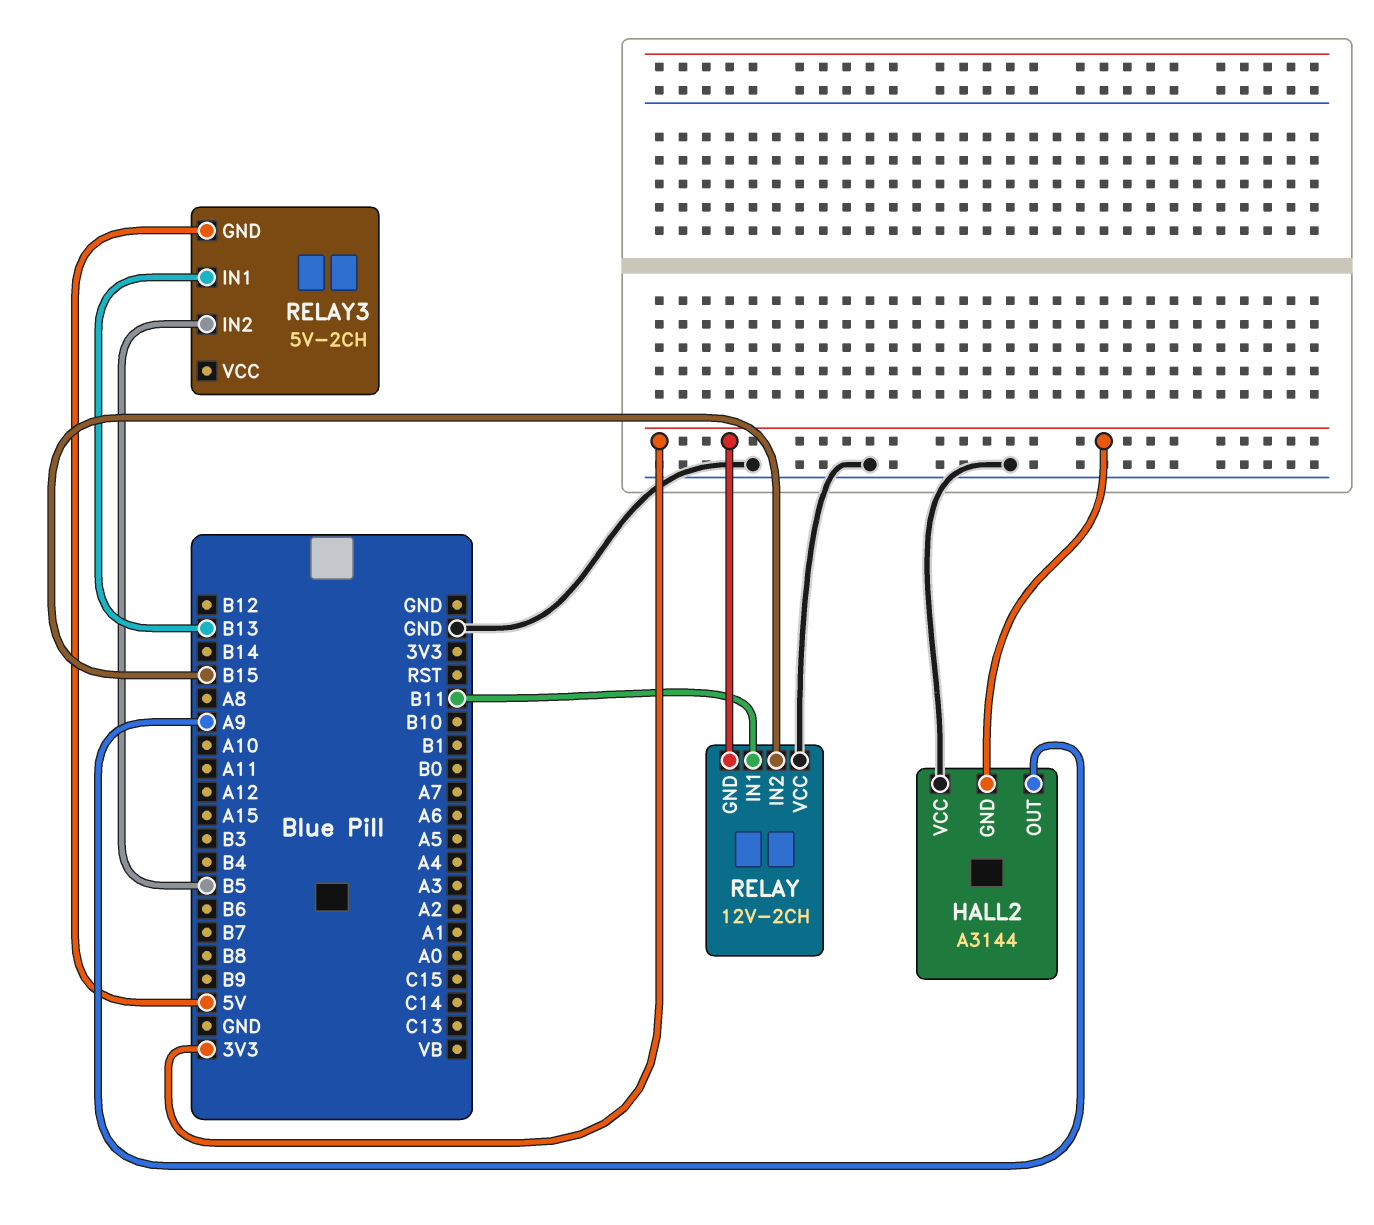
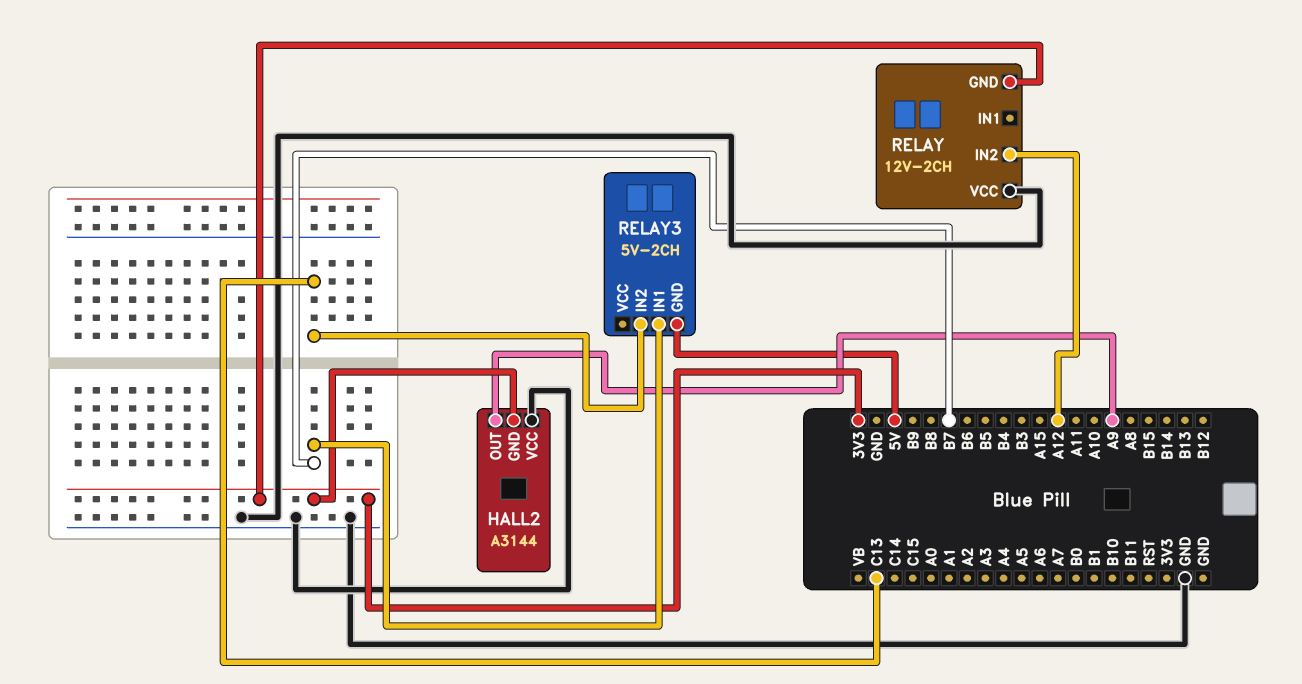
RELAY pin IN1: B11 -> none
RELAY pin IN2: B15 -> A12
RELAY3 pin IN1: B13 -> B7
RELAY3 pin IN2: B5 -> C13

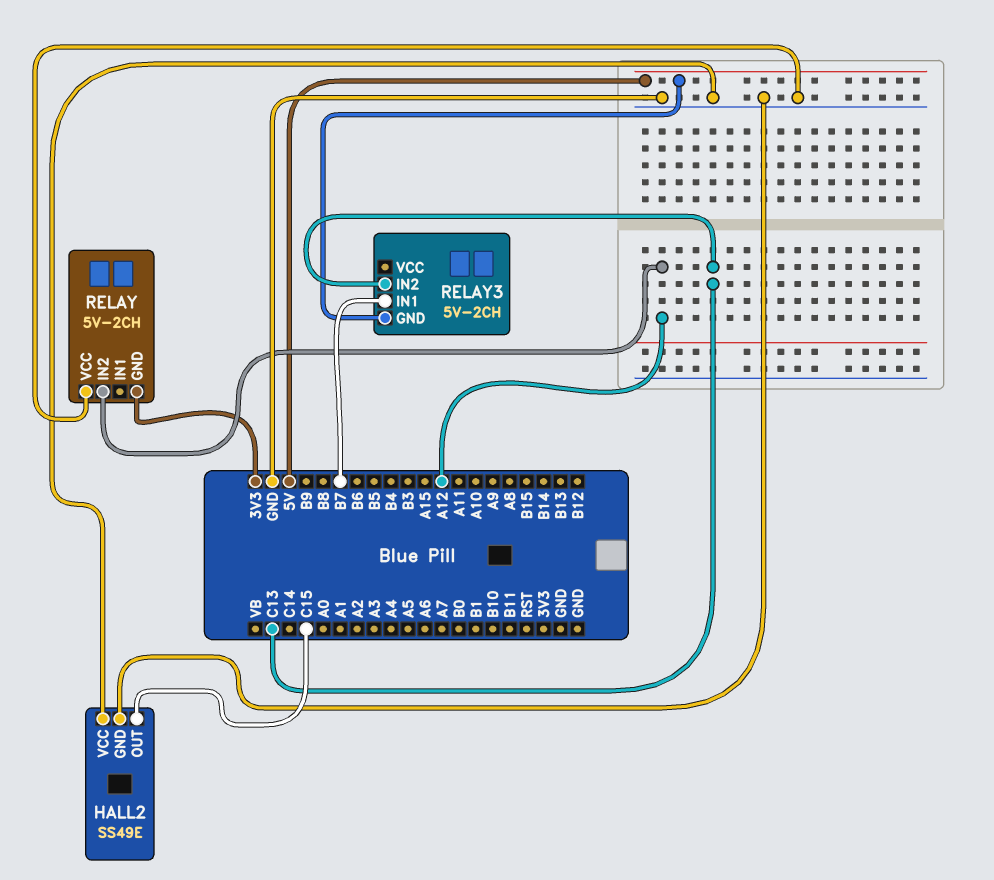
HALL2: A3144 -> SS49E
HALL2 pin GND: 3V3 -> GND
HALL2 pin OUT: A9 -> C15
RELAY: 12V-2CH -> 5V-2CH

